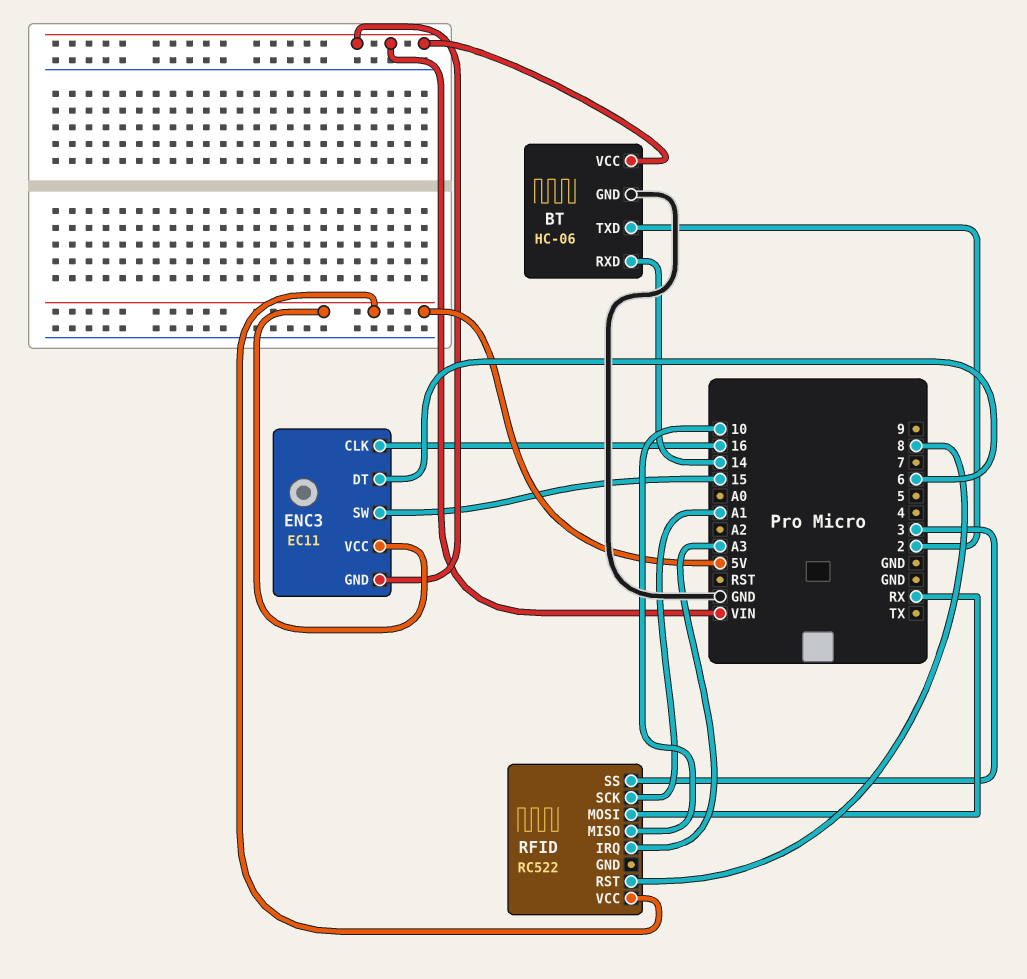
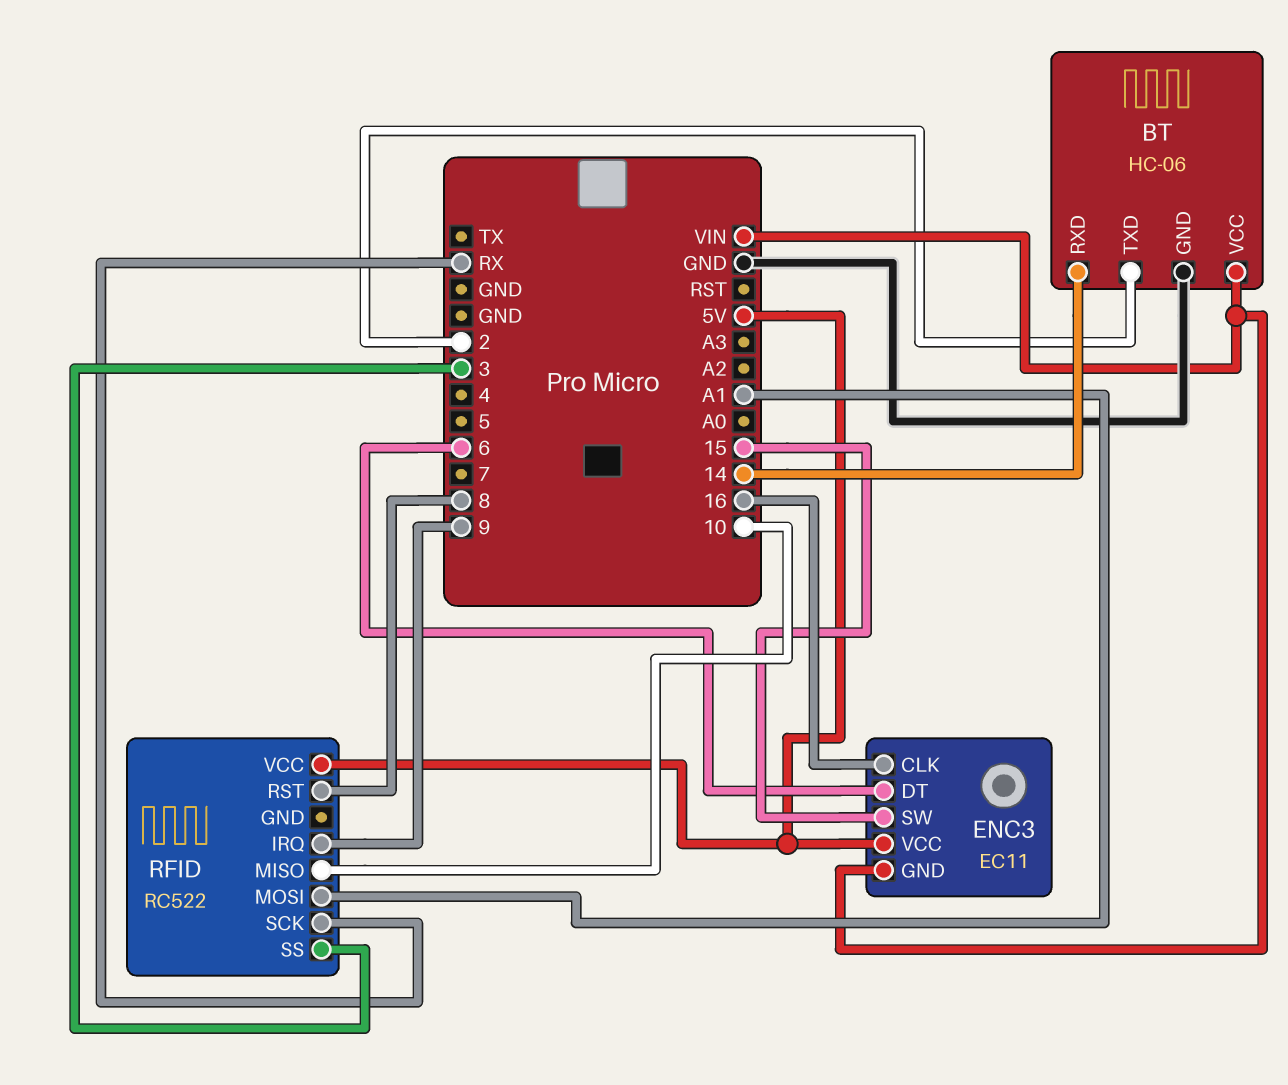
RFID pin IRQ: A3 -> 9
RFID pin MOSI: RX -> A1
RFID pin SCK: A1 -> RX

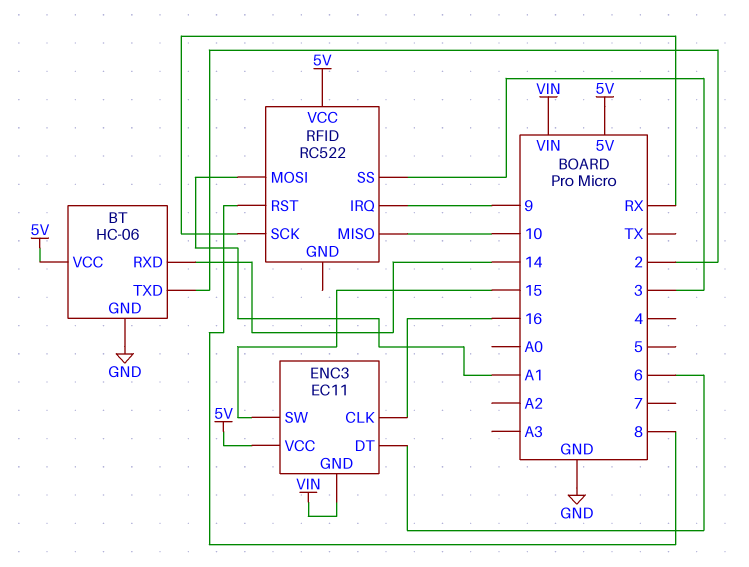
BT pin VCC: VIN -> 5V

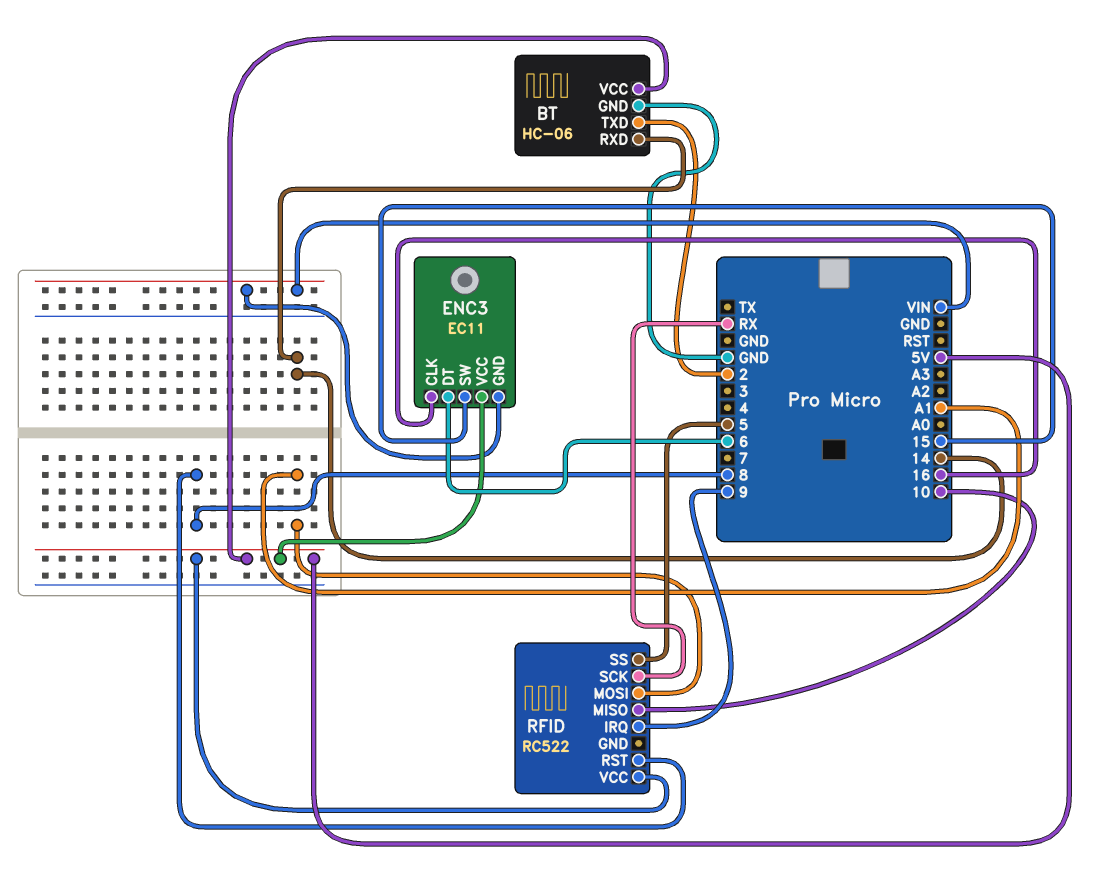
RFID pin SS: 3 -> 5

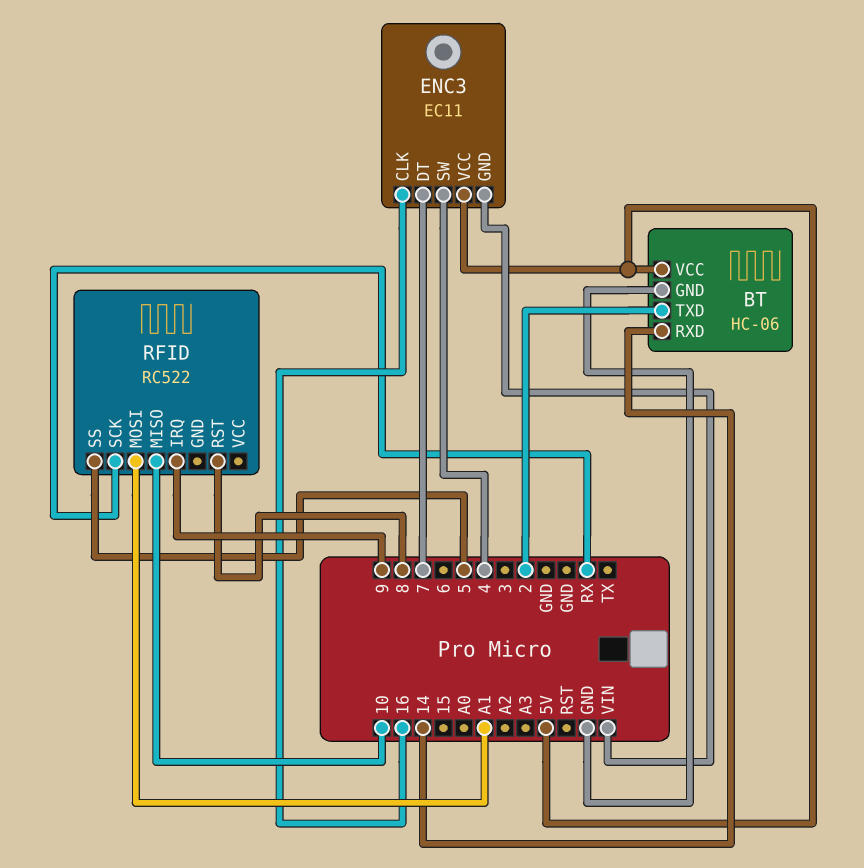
ENC3 pin DT: 6 -> 7
ENC3 pin SW: 15 -> 4
RFID pin VCC: 5V -> none

